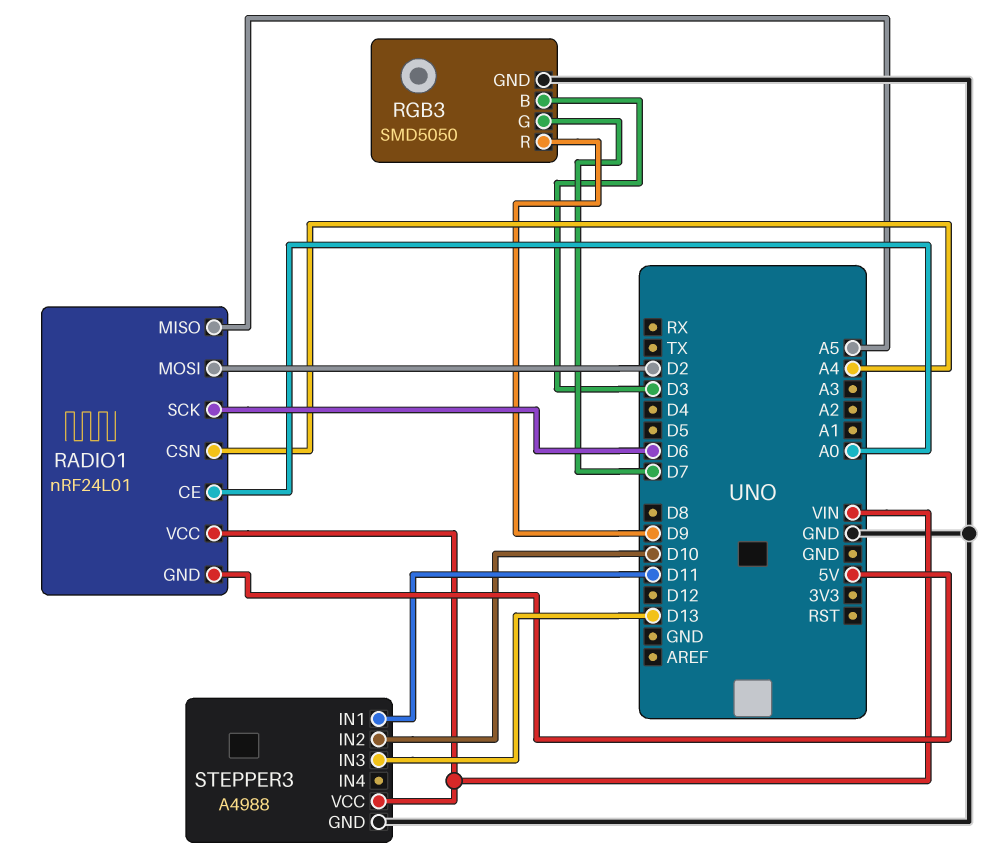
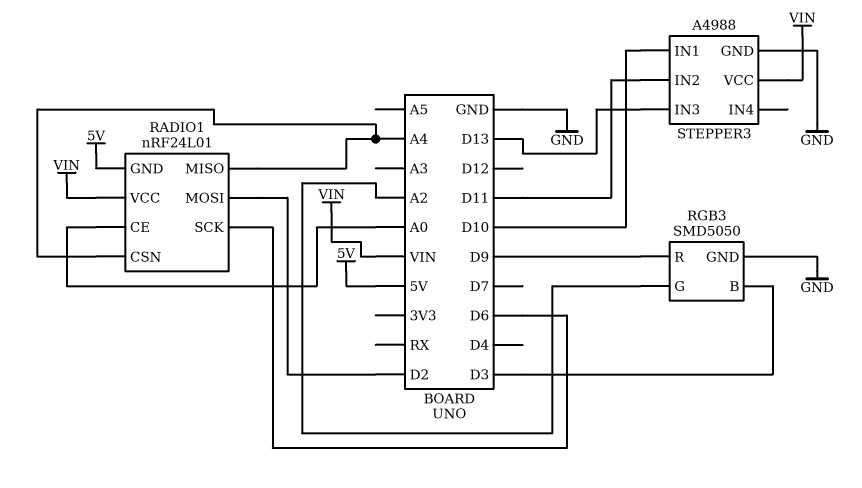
RADIO1 pin MISO: A5 -> A4
RGB3 pin G: D7 -> A2
STEPPER3 pin IN1: D11 -> D10
STEPPER3 pin IN2: D10 -> D11

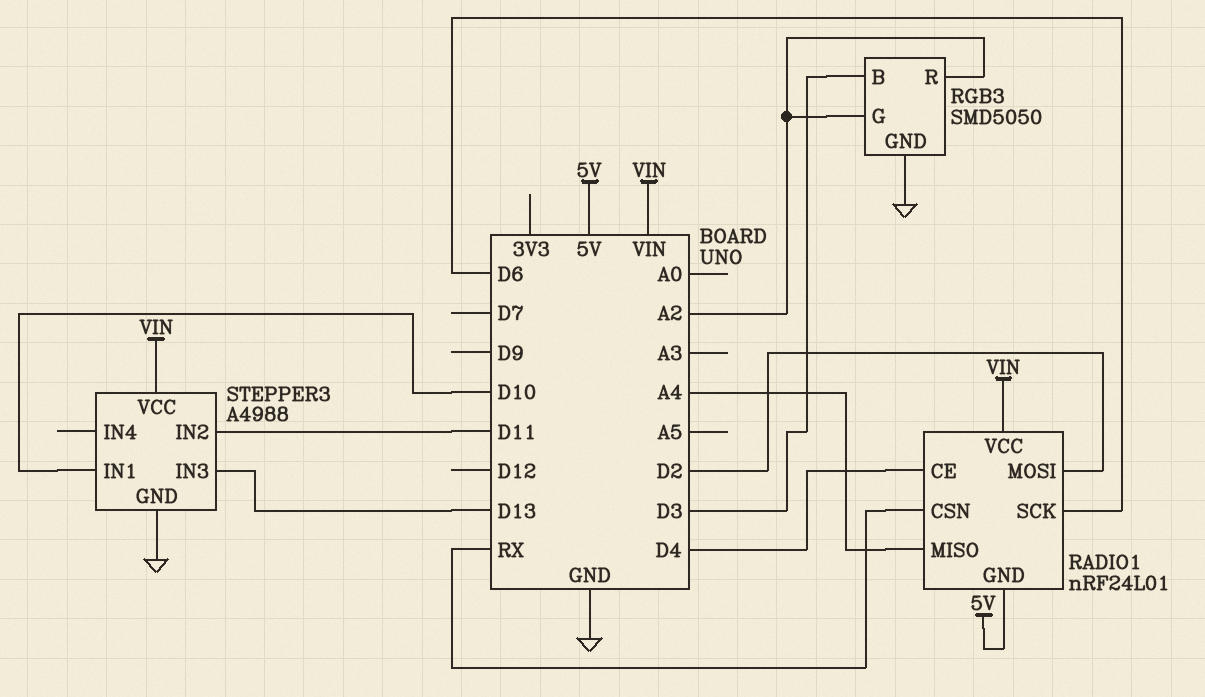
RADIO1 pin CE: A0 -> D4
RADIO1 pin CSN: A4 -> RX
RGB3 pin R: D9 -> A2

